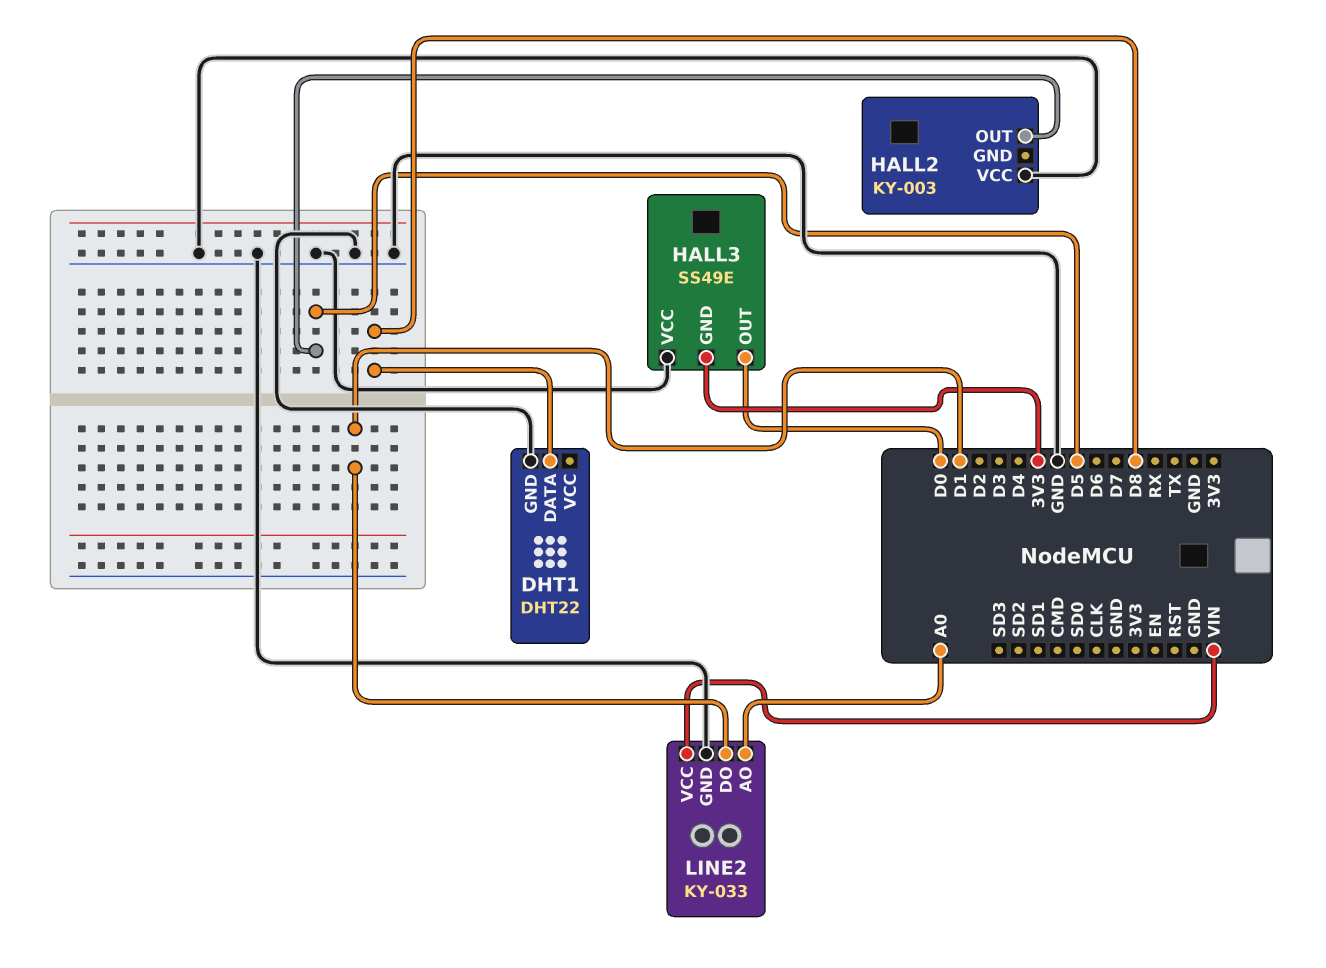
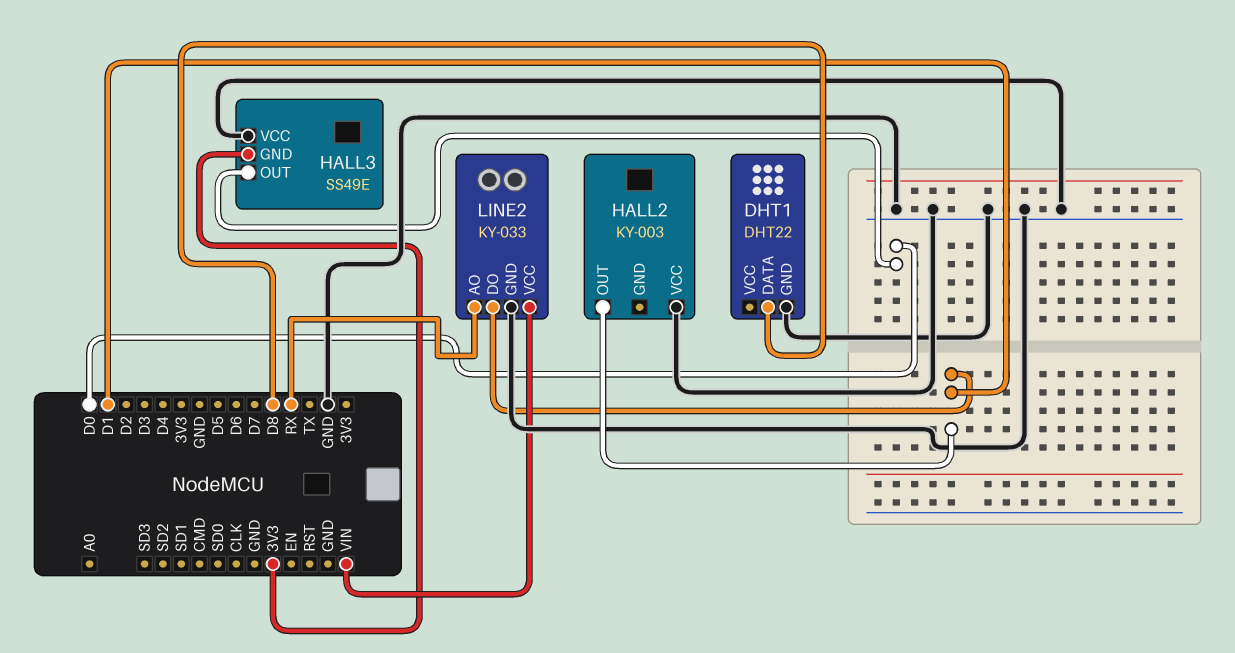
HALL2 pin OUT: D5 -> D1
LINE2 pin AO: A0 -> RX

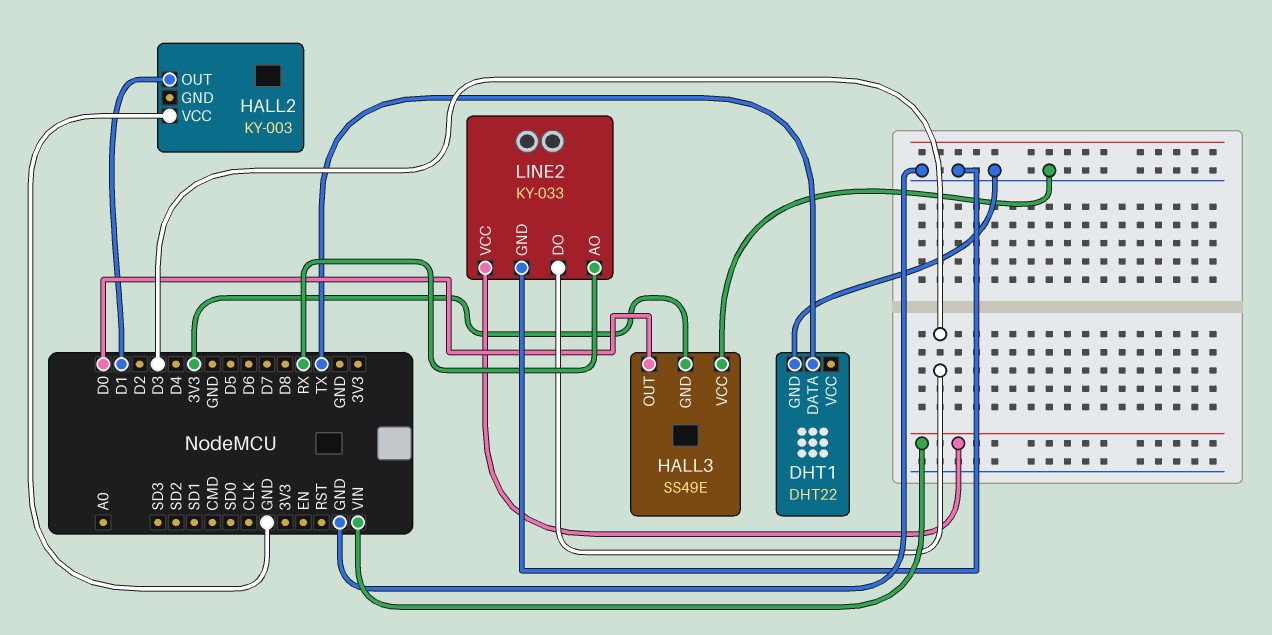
DHT1 pin DATA: D8 -> TX
LINE2 pin DO: D1 -> D3

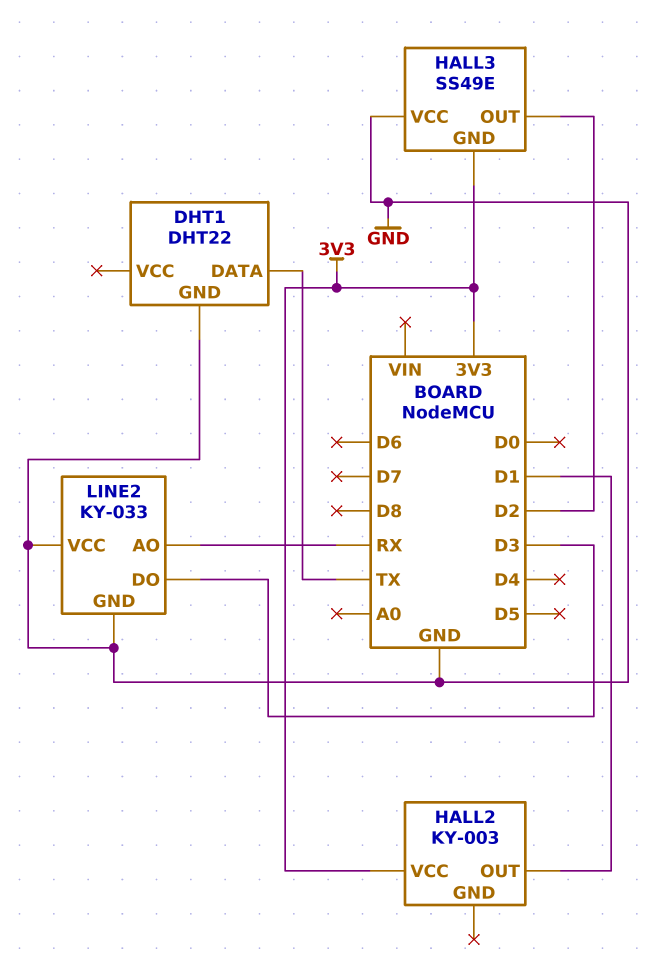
HALL2 pin VCC: GND -> 3V3
HALL3 pin OUT: D0 -> D2
LINE2 pin VCC: VIN -> GND

